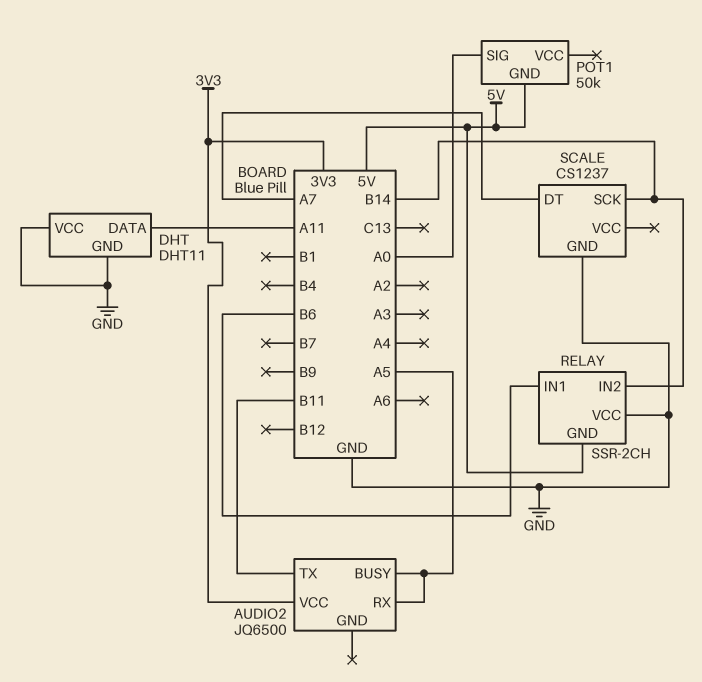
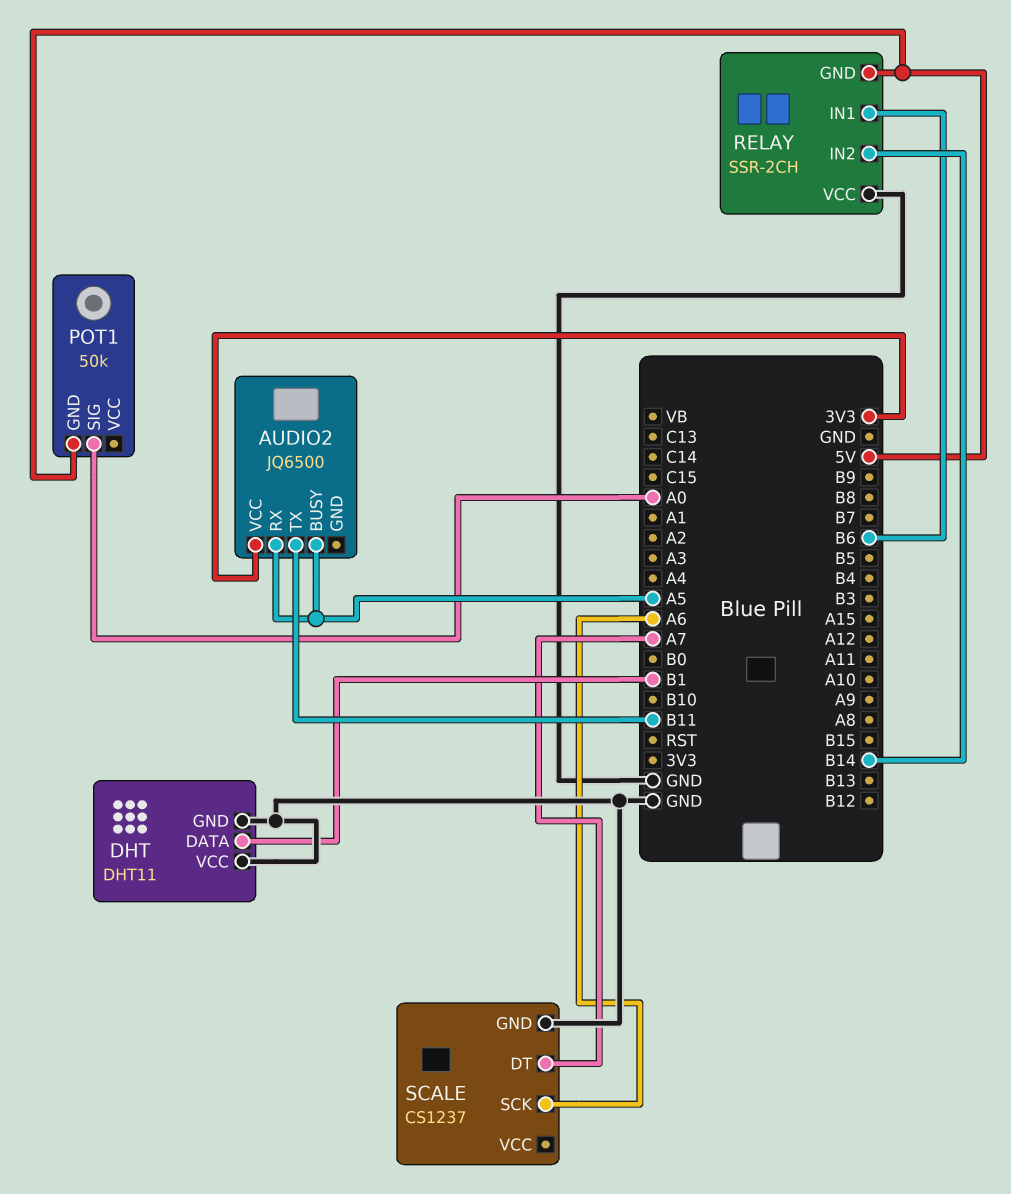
DHT pin DATA: A11 -> B1
SCALE pin SCK: B14 -> A6

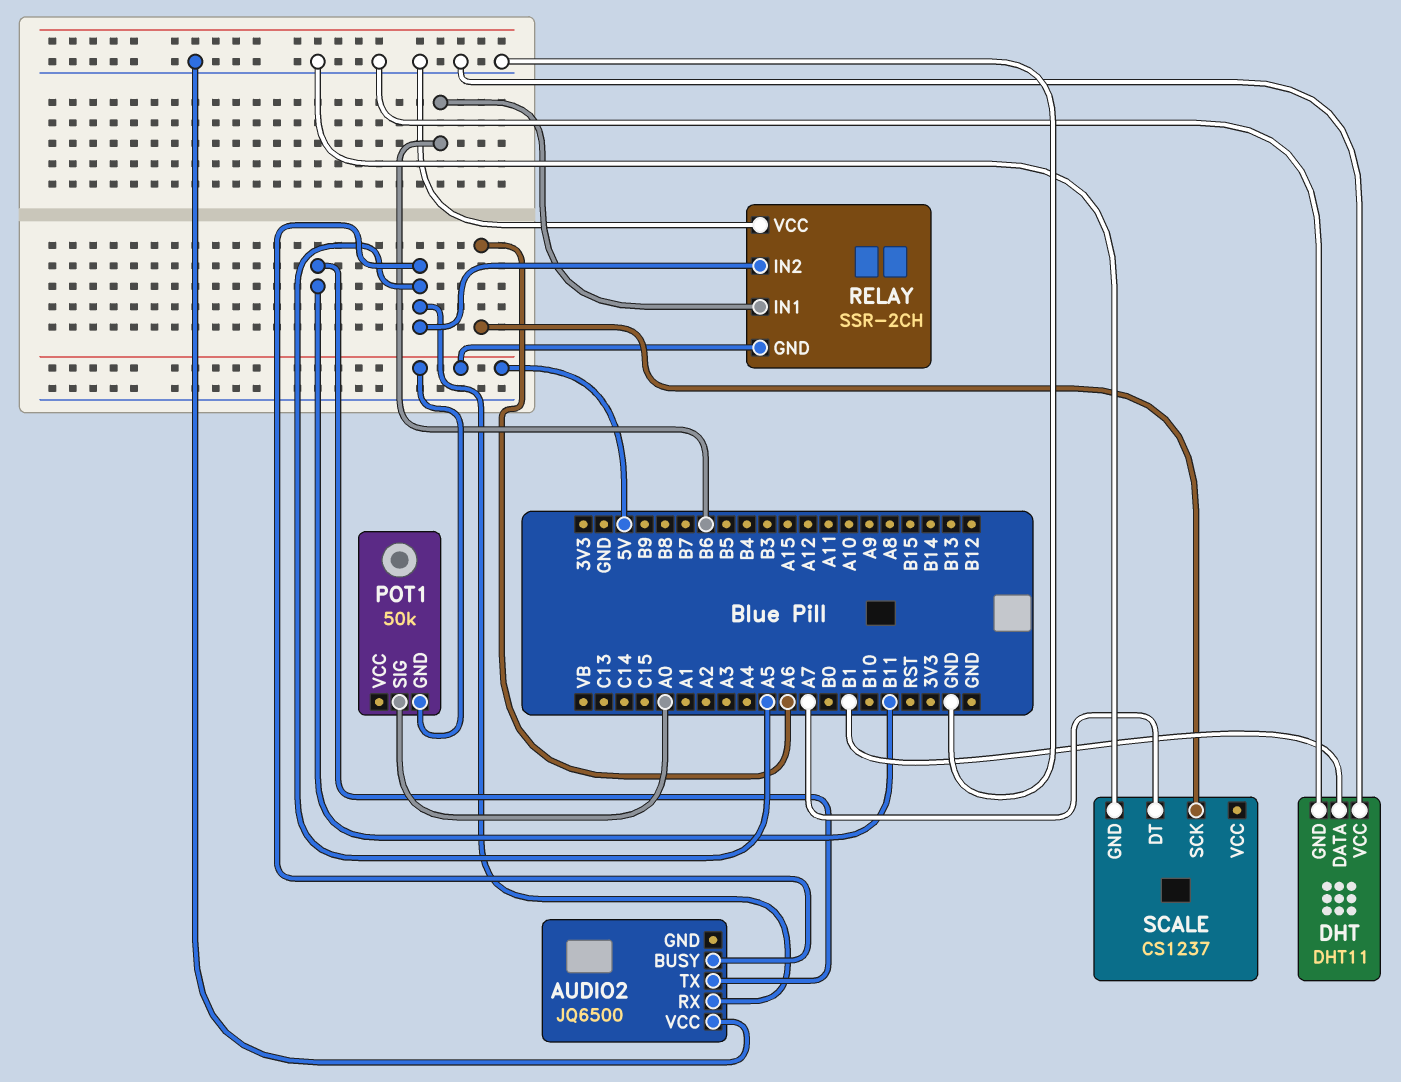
AUDIO2 pin VCC: 3V3 -> GND
RELAY pin IN2: B14 -> A5

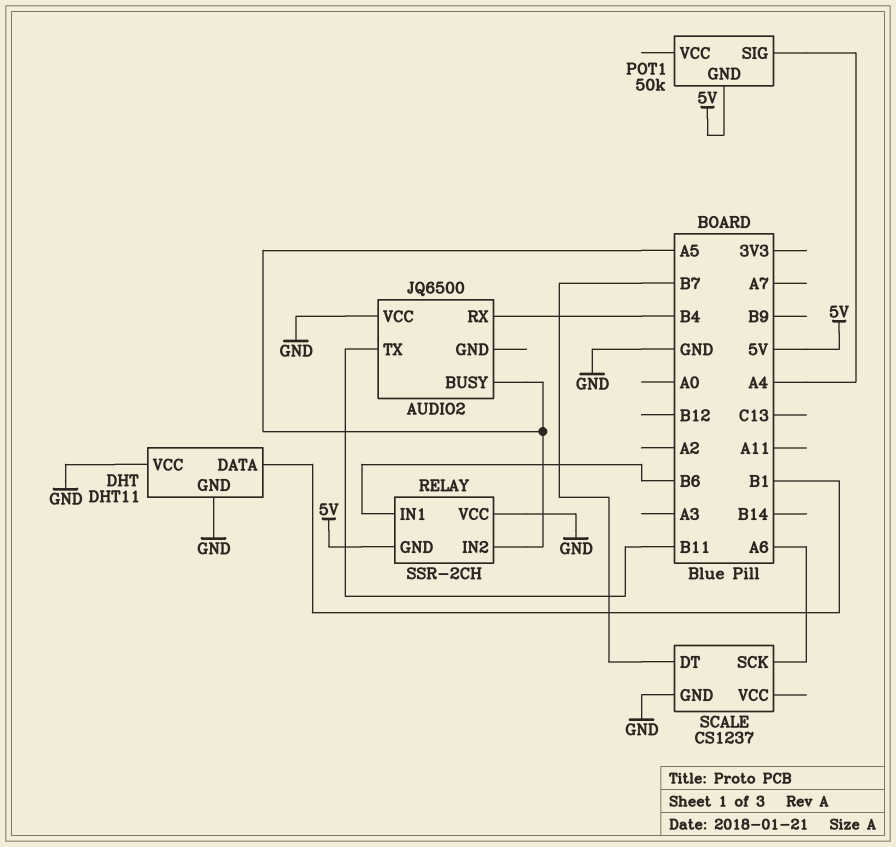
AUDIO2 pin RX: A5 -> B4
POT1 pin SIG: A0 -> A4
SCALE pin DT: A7 -> B7

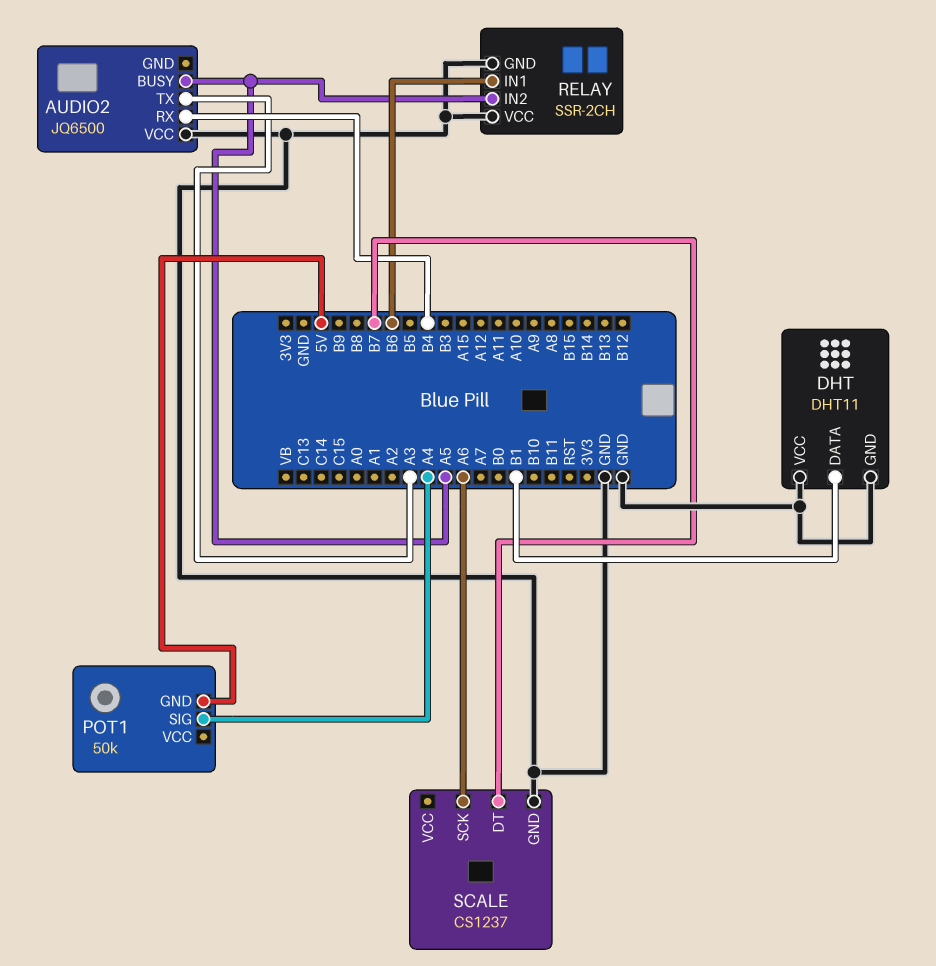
AUDIO2 pin TX: B11 -> A3
RELAY pin GND: 5V -> GND

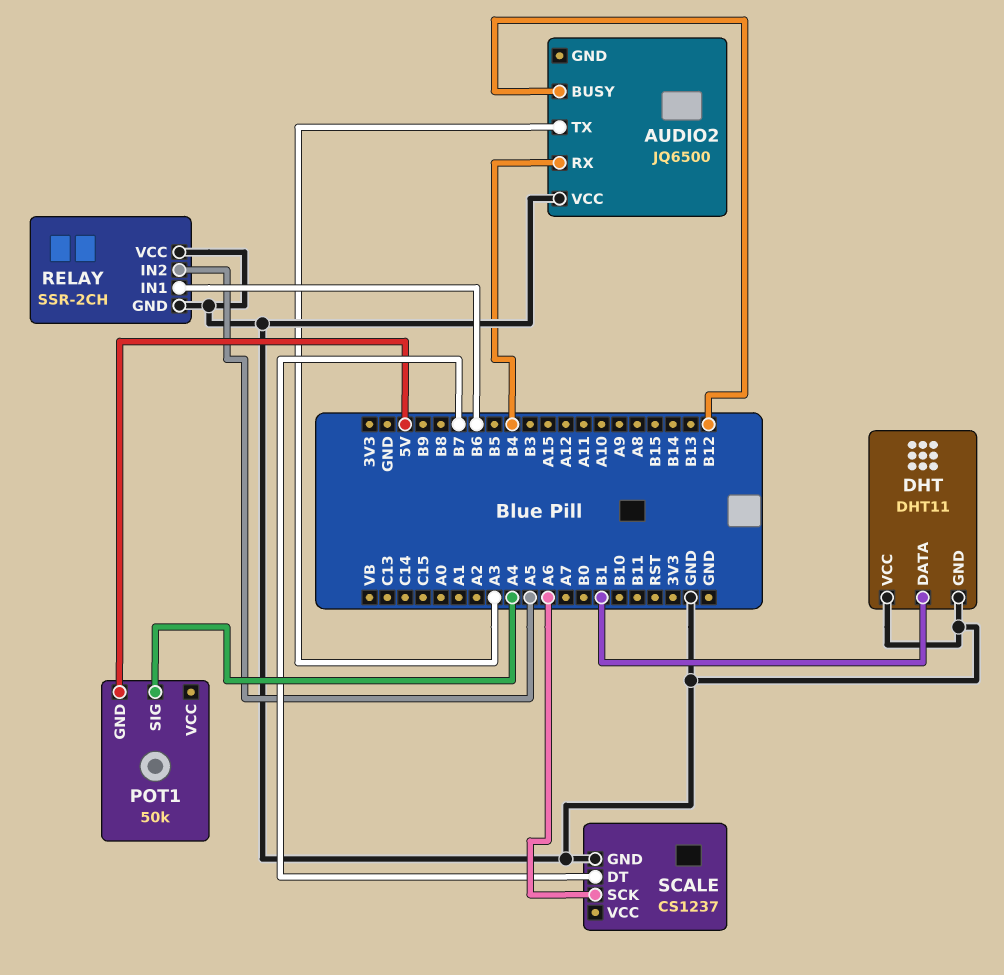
AUDIO2 pin BUSY: A5 -> B12

